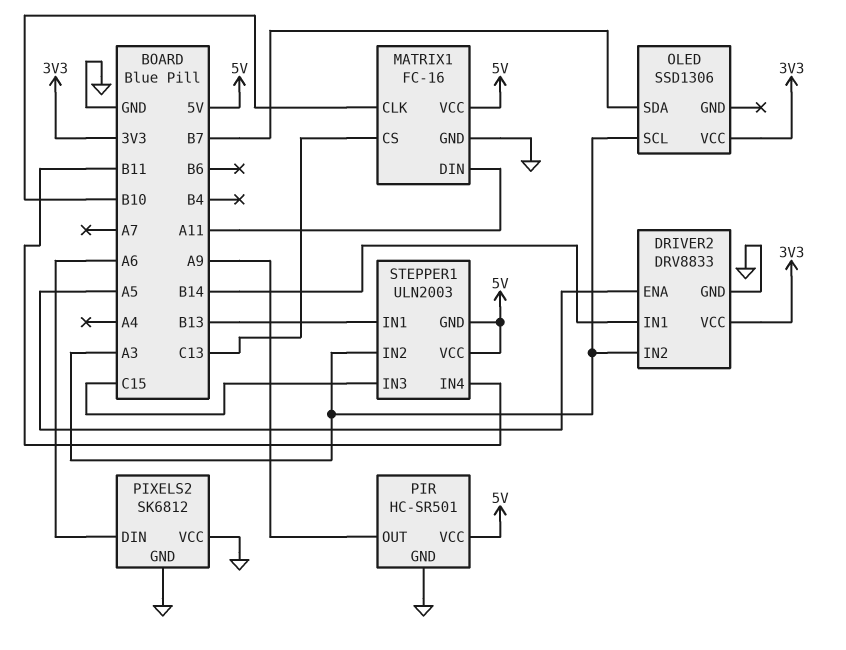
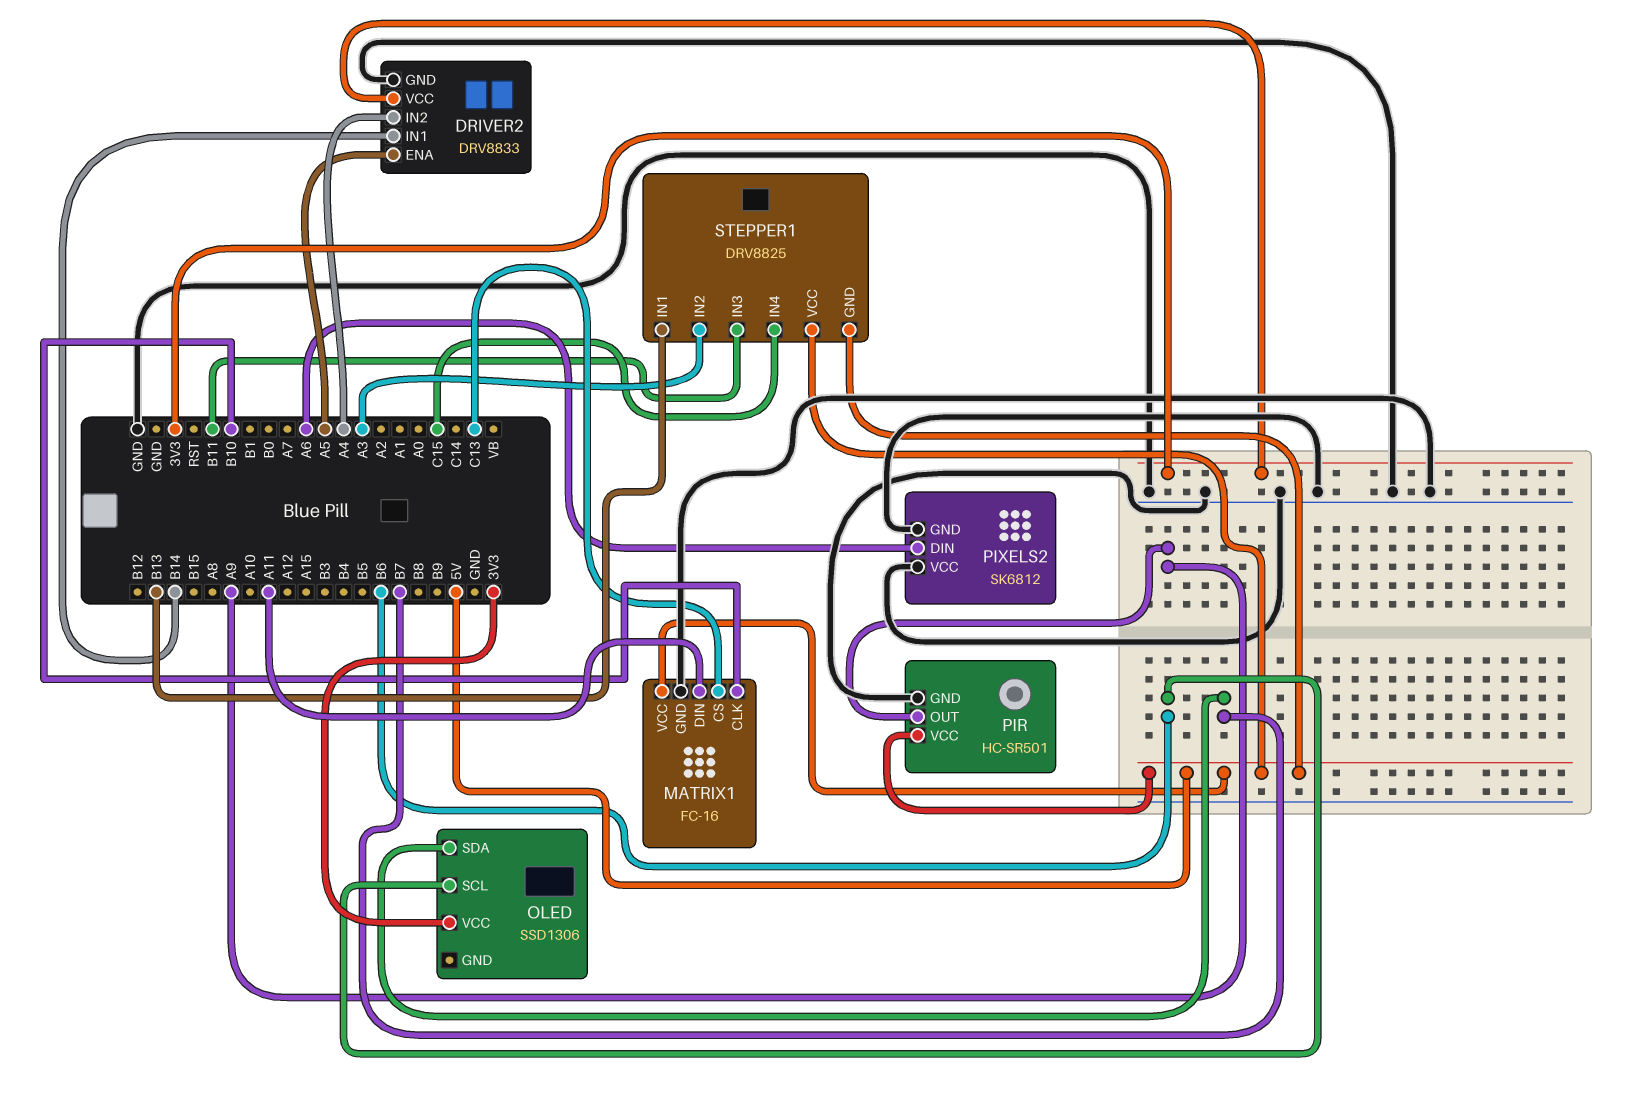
DRIVER2 pin IN2: A3 -> A4
OLED pin SCL: A3 -> B6
STEPPER1: ULN2003 -> DRV8825
STEPPER1 pin IN3: C15 -> B11
STEPPER1 pin IN4: B11 -> C15

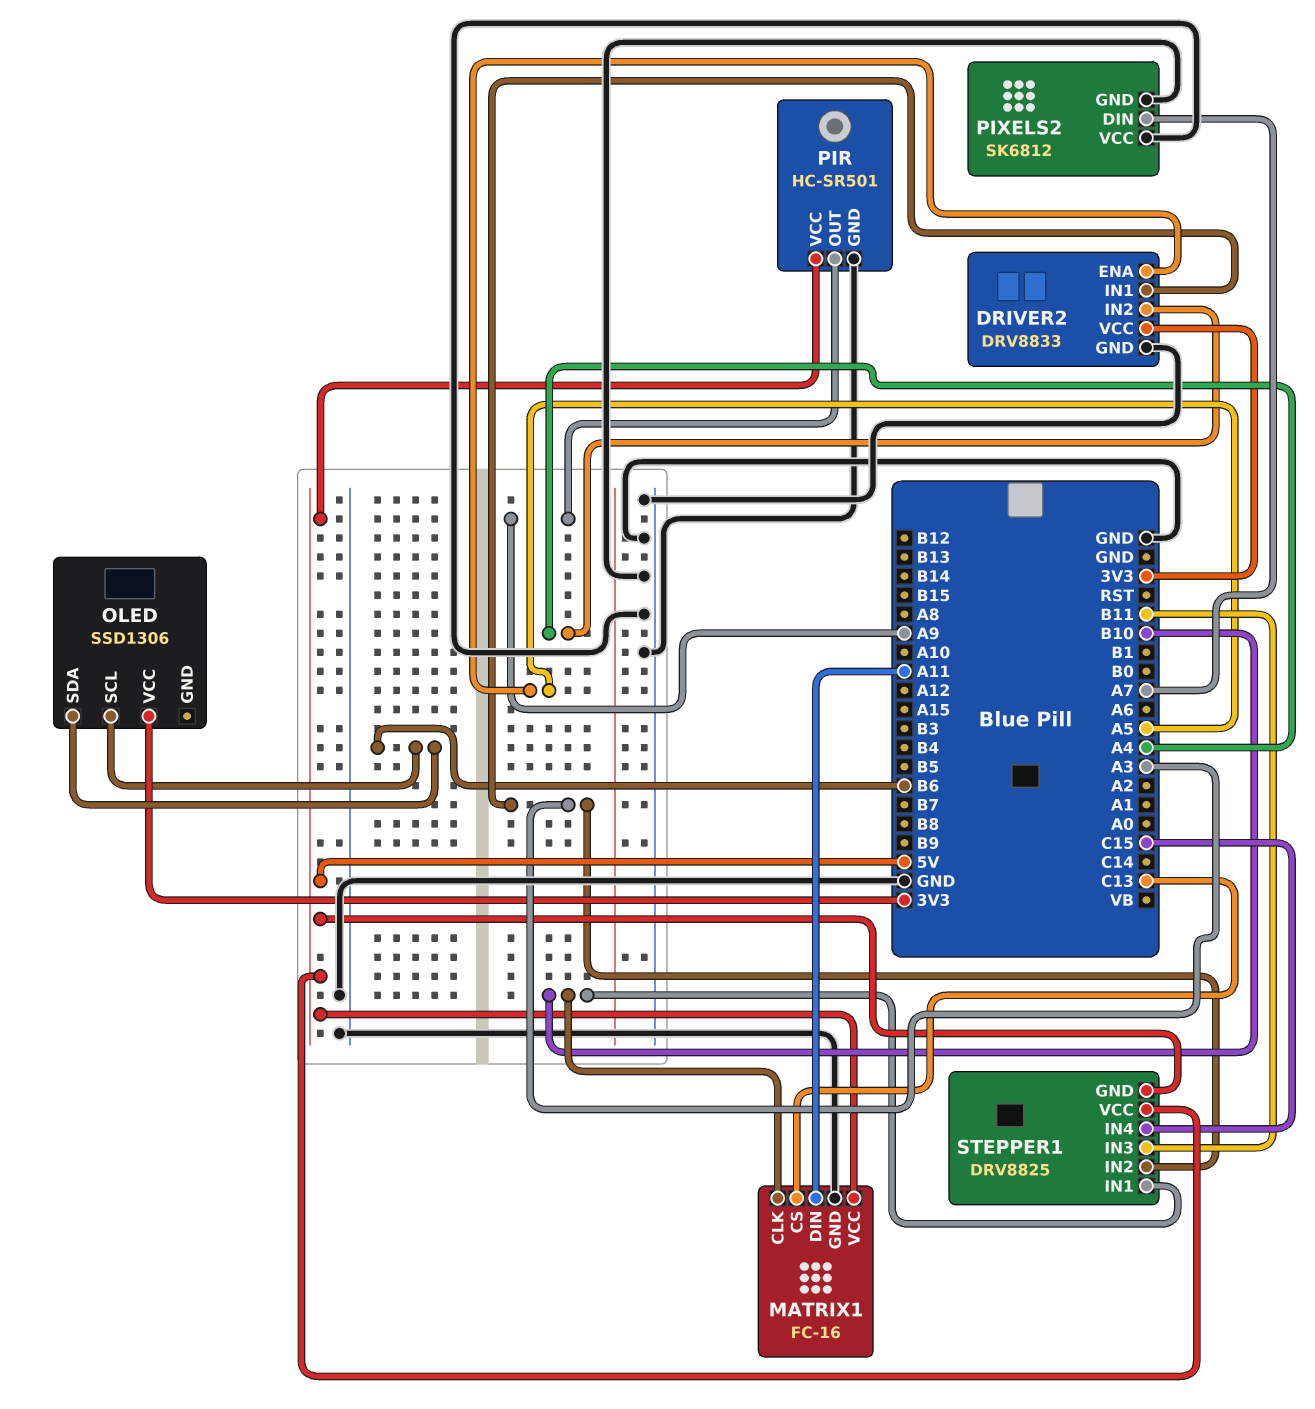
DRIVER2 pin IN1: B14 -> A3
OLED pin SDA: B7 -> B6
PIXELS2 pin DIN: A6 -> A7
STEPPER1 pin IN1: B13 -> B10

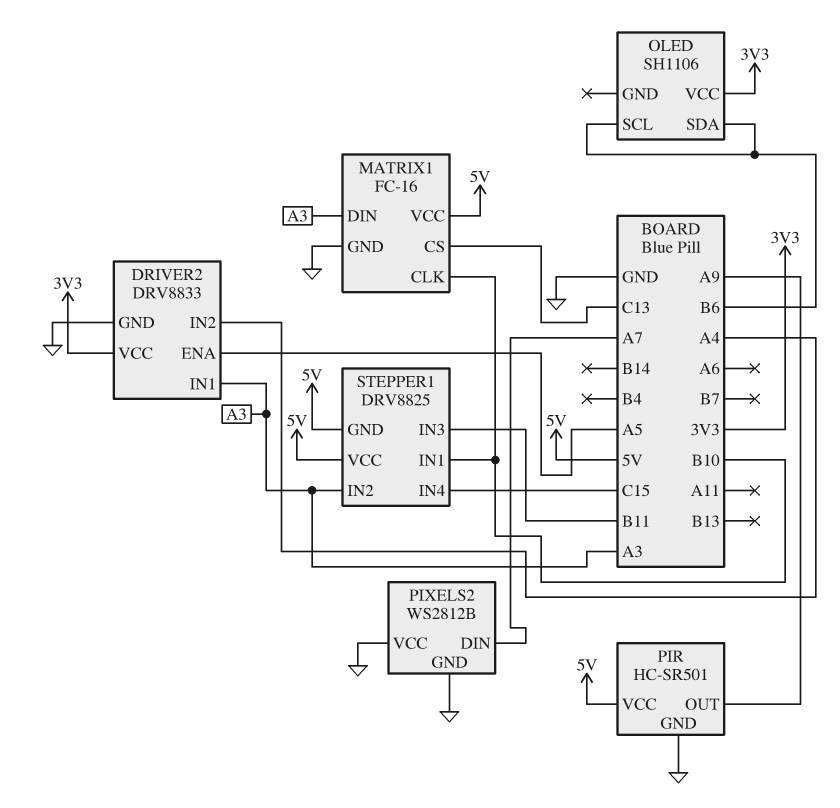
MATRIX1 pin DIN: A11 -> A3
OLED: SSD1306 -> SH1106
PIXELS2: SK6812 -> WS2812B

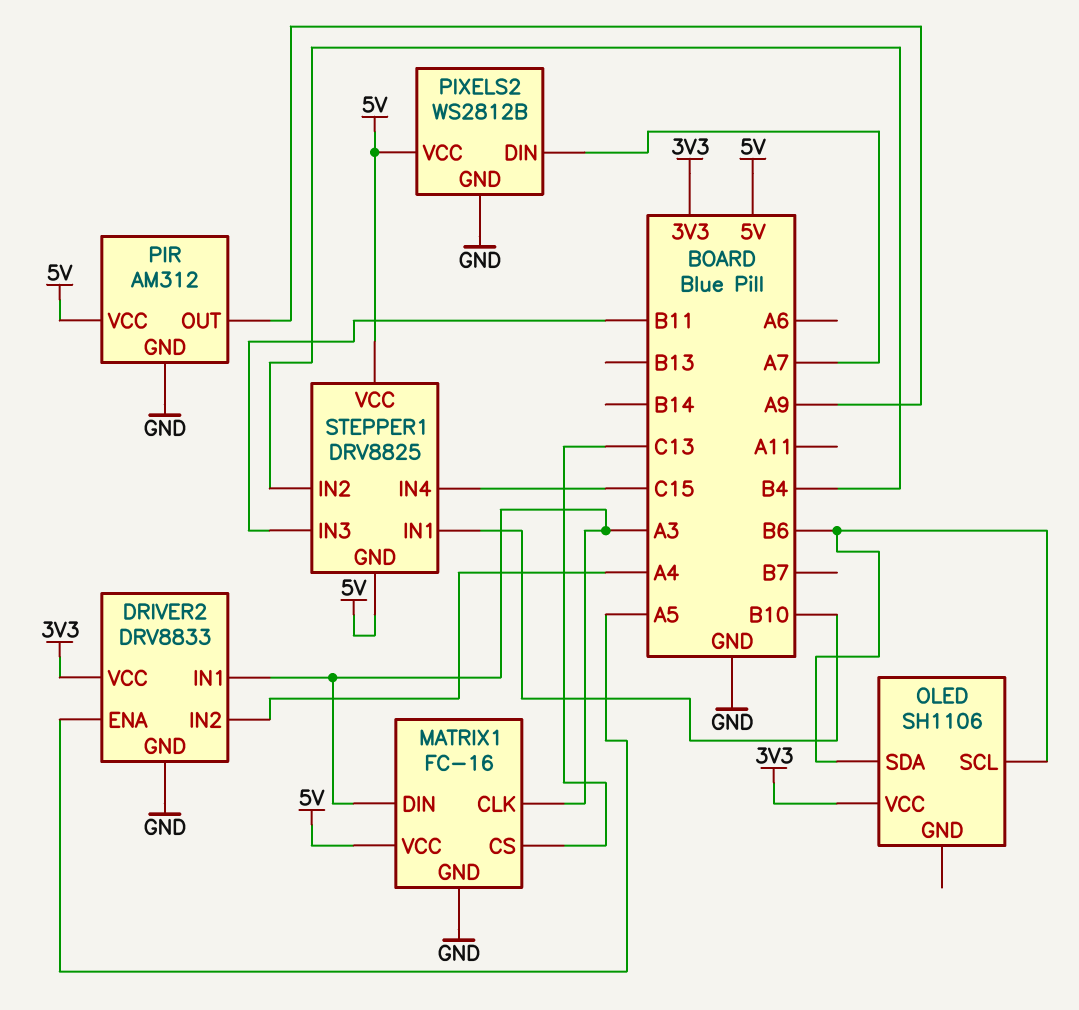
MATRIX1 pin CLK: B10 -> A3
PIR: HC-SR501 -> AM312
PIXELS2 pin VCC: GND -> 5V
STEPPER1 pin IN2: A3 -> B4

